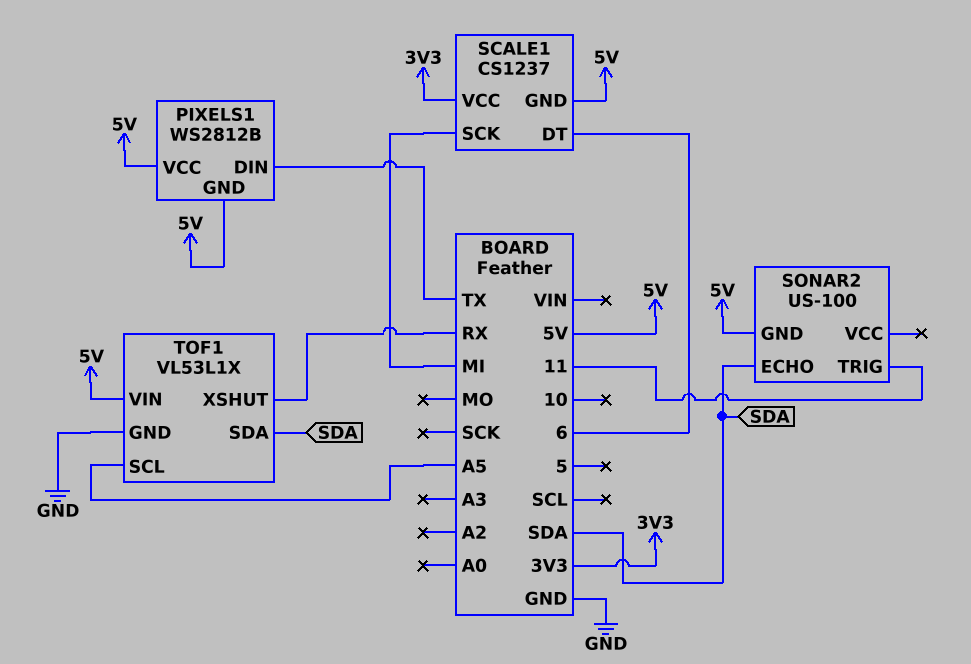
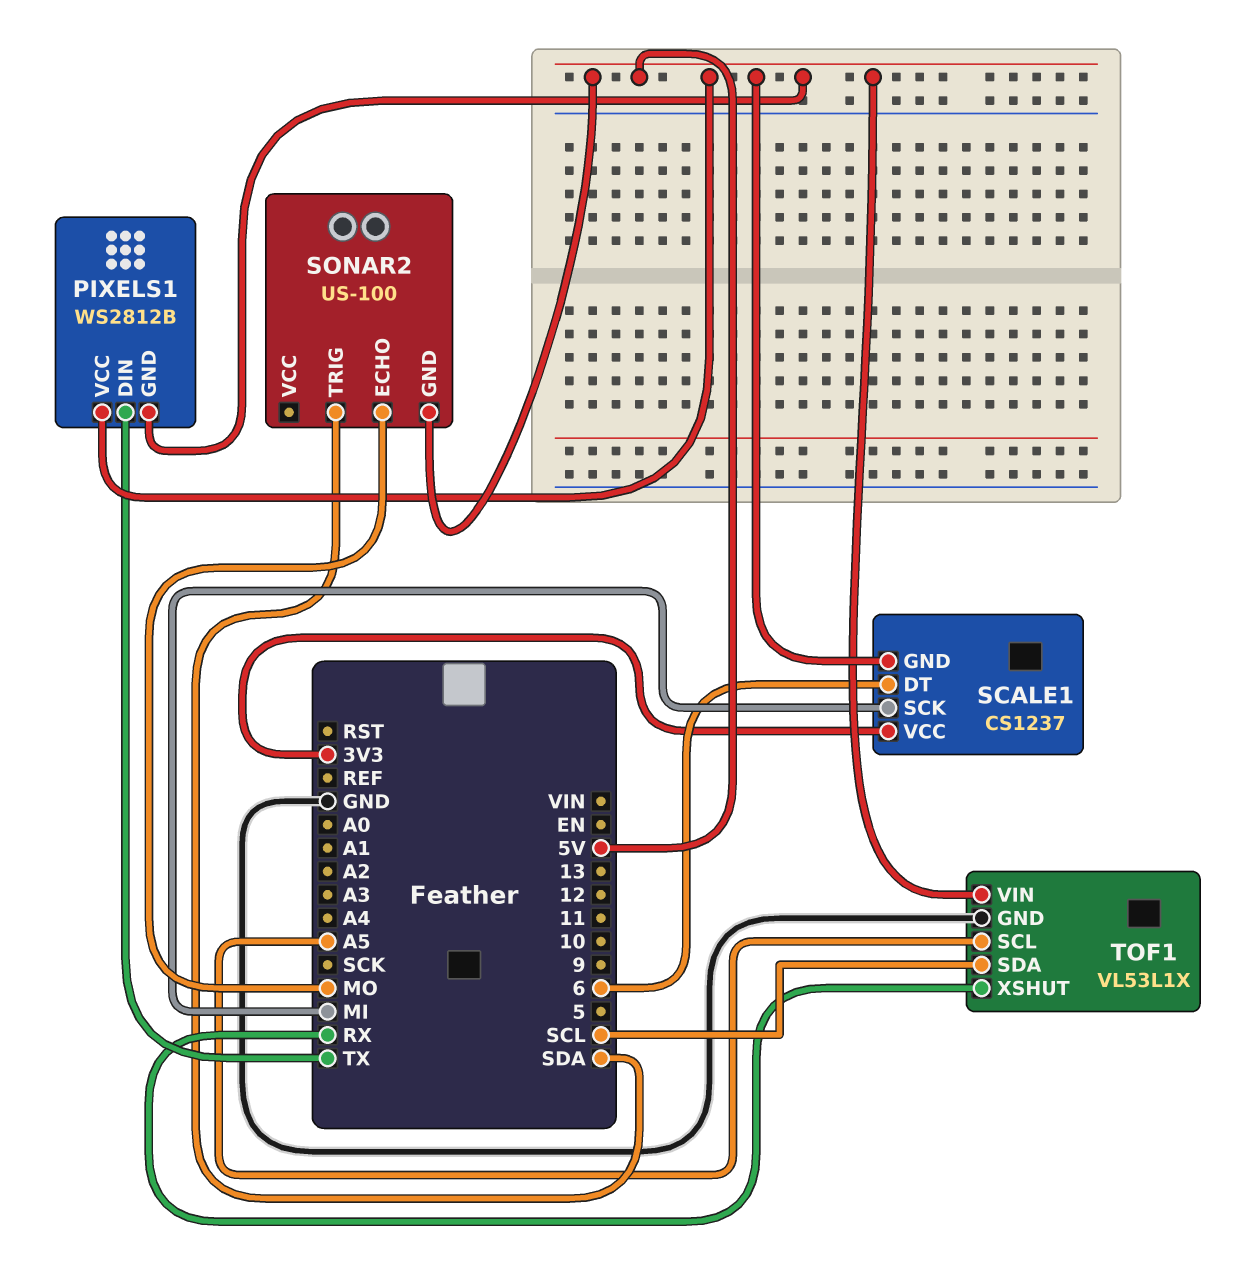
SONAR2 pin ECHO: SDA -> MO
SONAR2 pin TRIG: 11 -> SDA
TOF1 pin SDA: SDA -> SCL

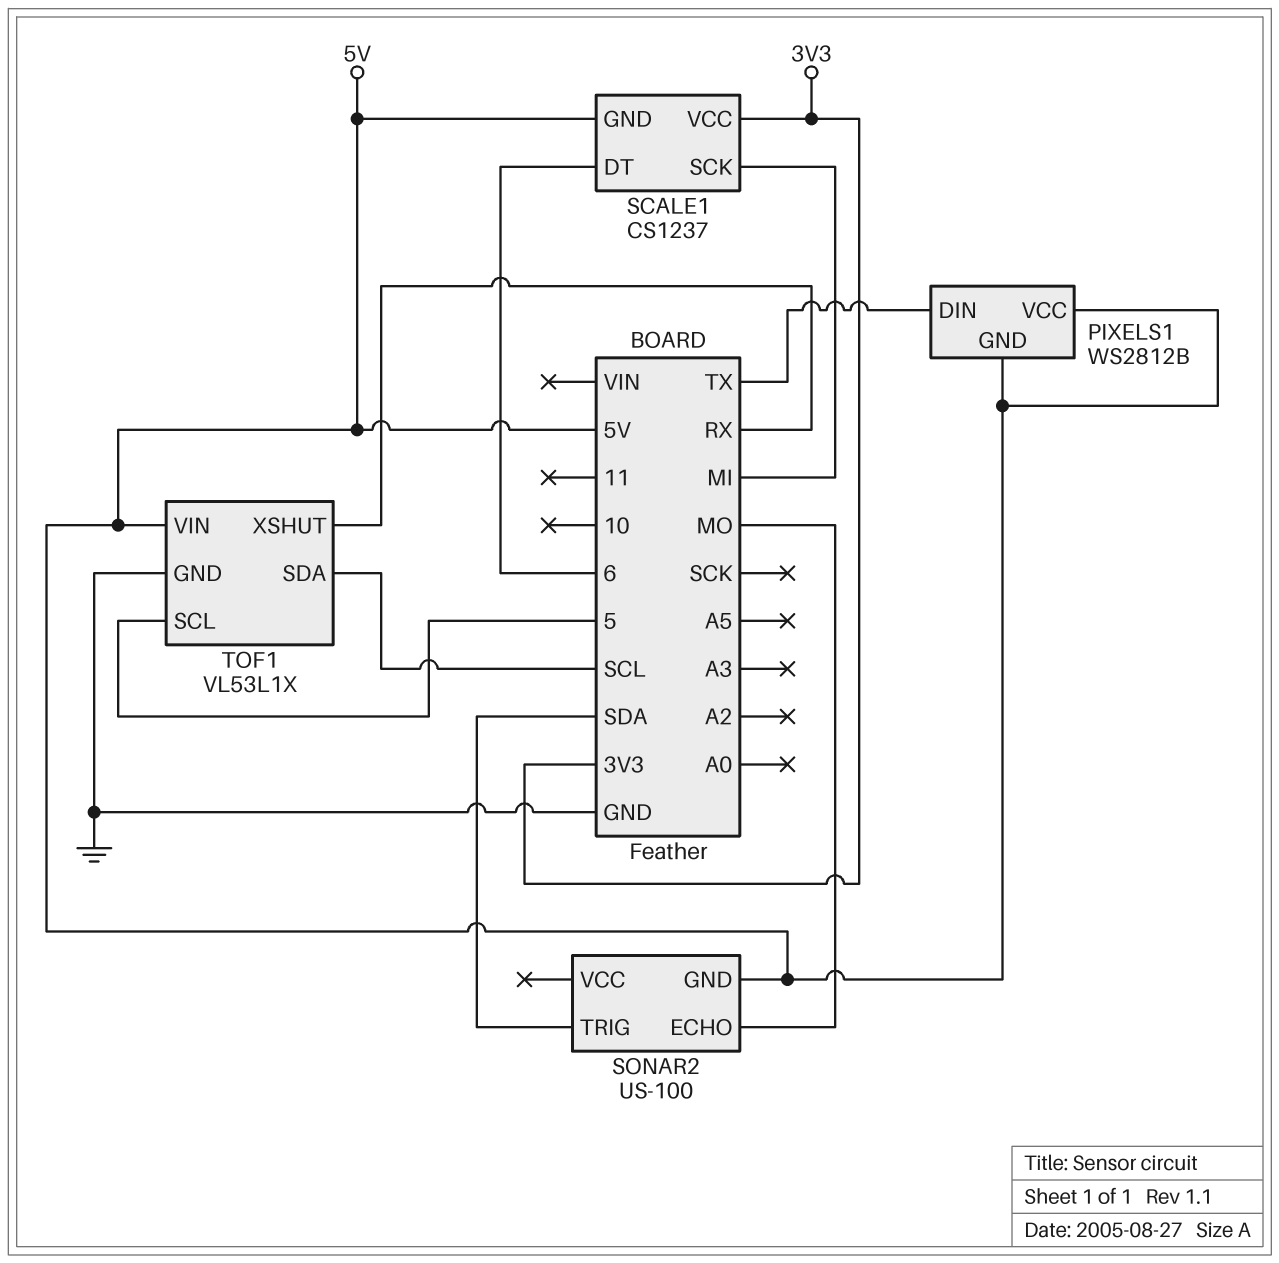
TOF1 pin SCL: A5 -> 5

